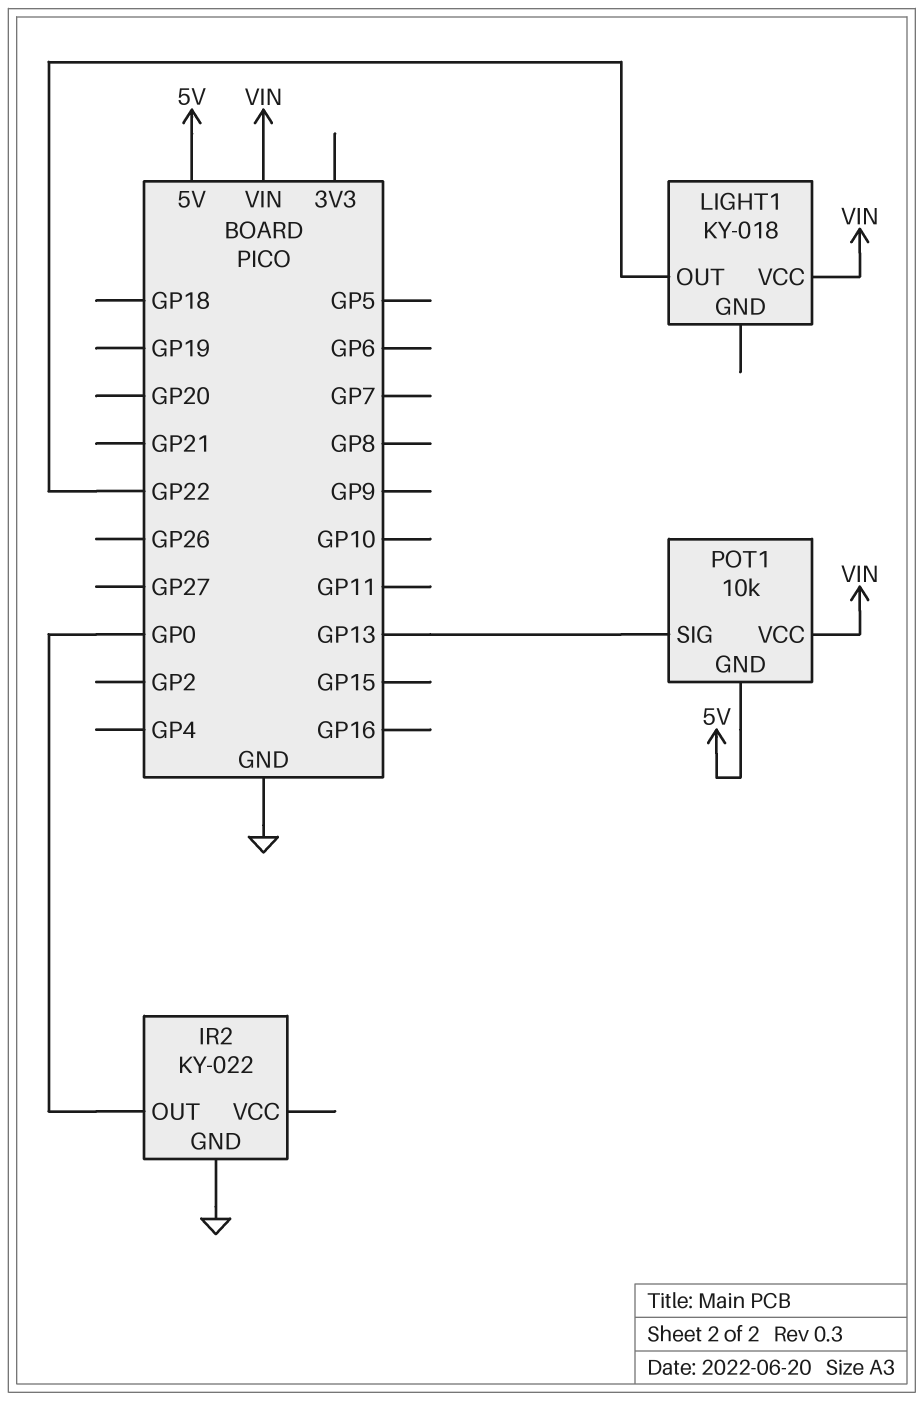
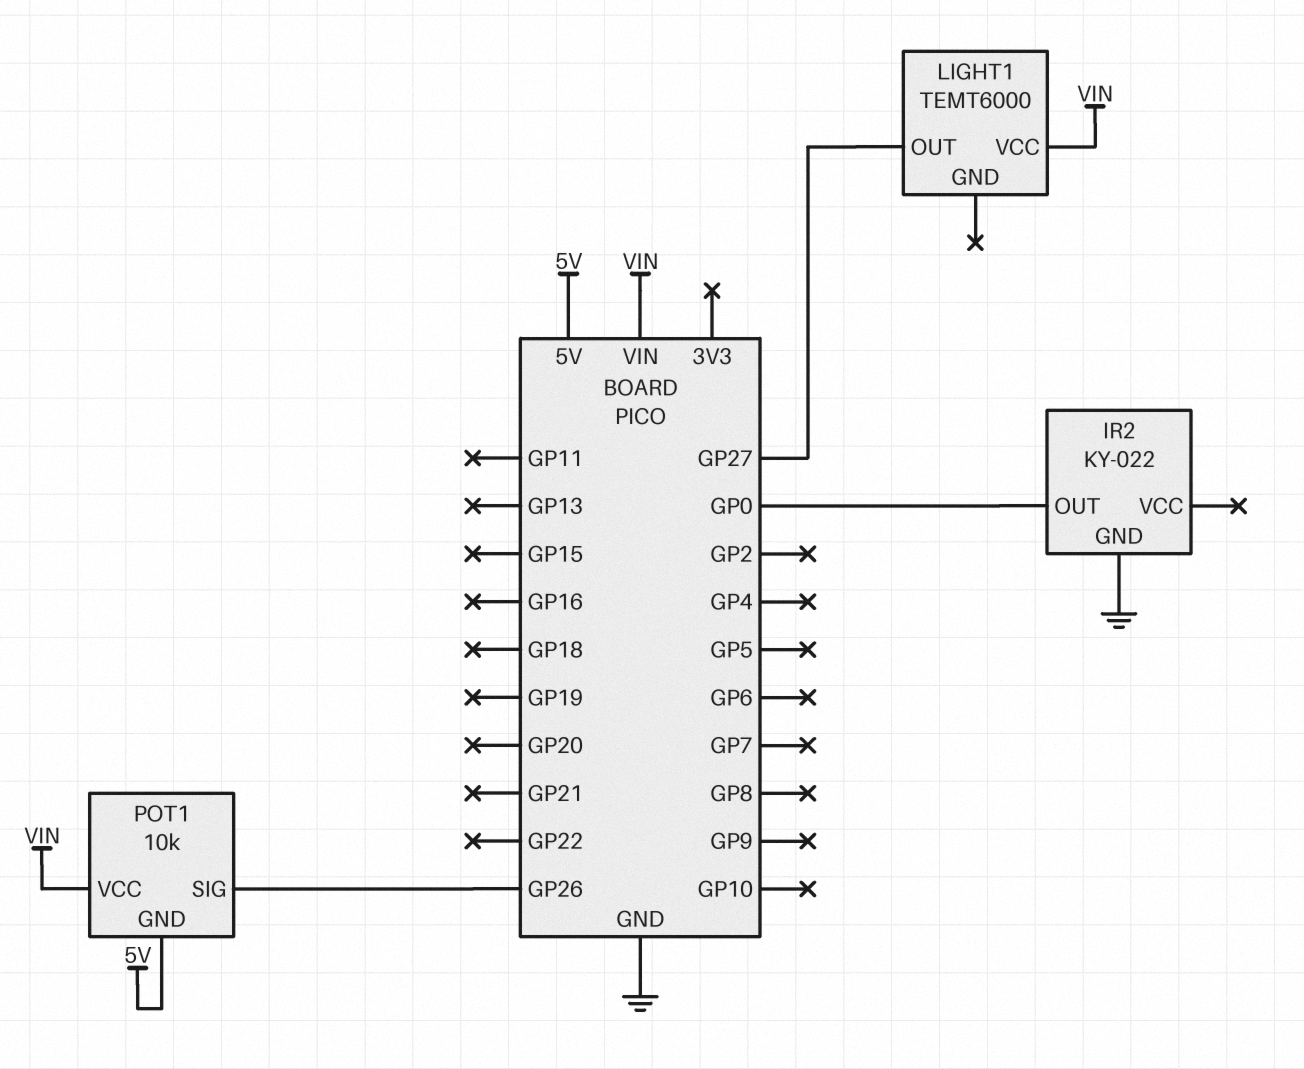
LIGHT1: KY-018 -> TEMT6000
LIGHT1 pin OUT: GP22 -> GP27
POT1 pin SIG: GP13 -> GP26

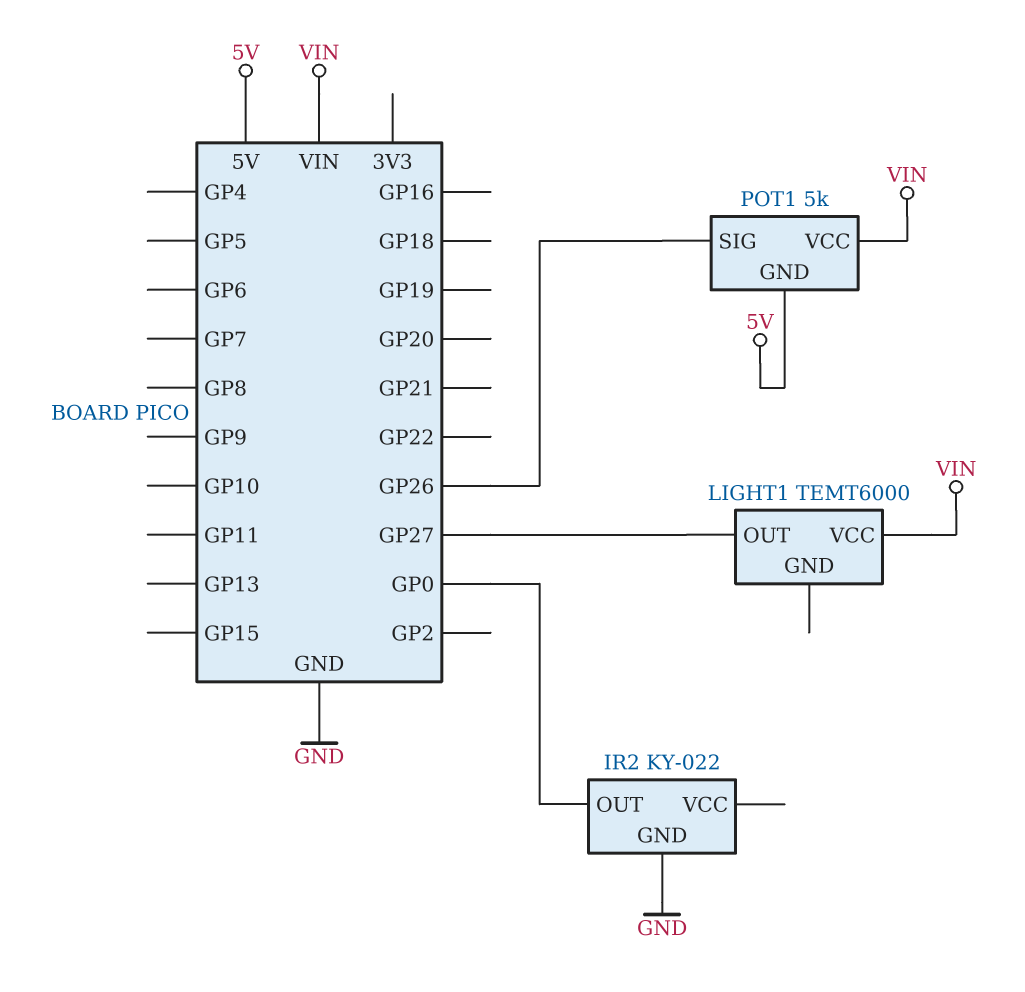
POT1: 10k -> 5k

